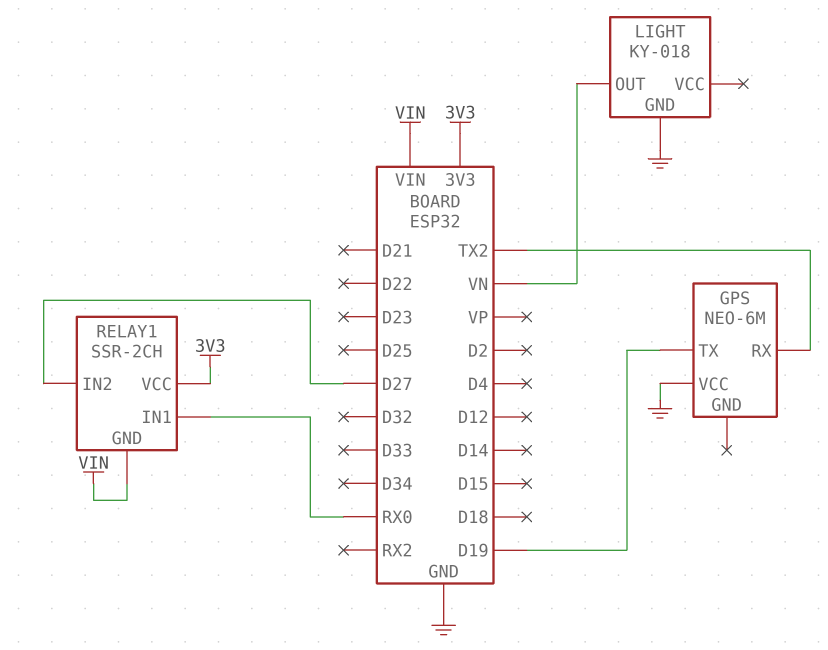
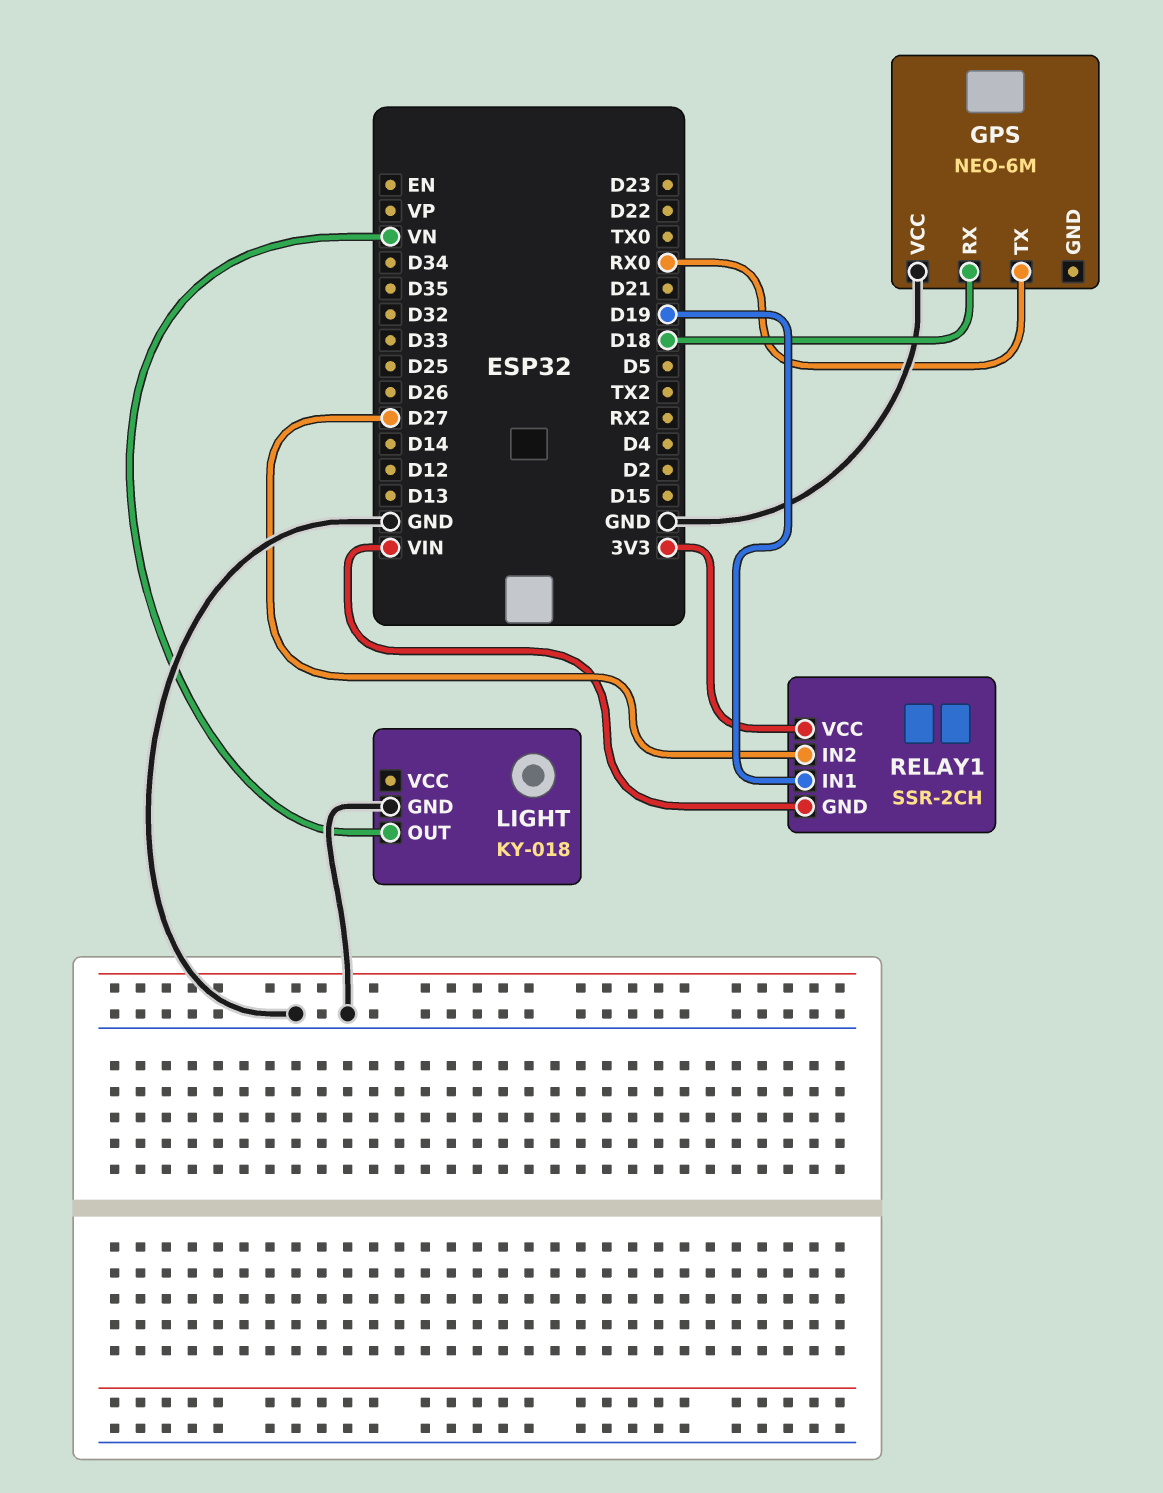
GPS pin RX: TX2 -> D18
GPS pin TX: D19 -> RX0
RELAY1 pin IN1: RX0 -> D19

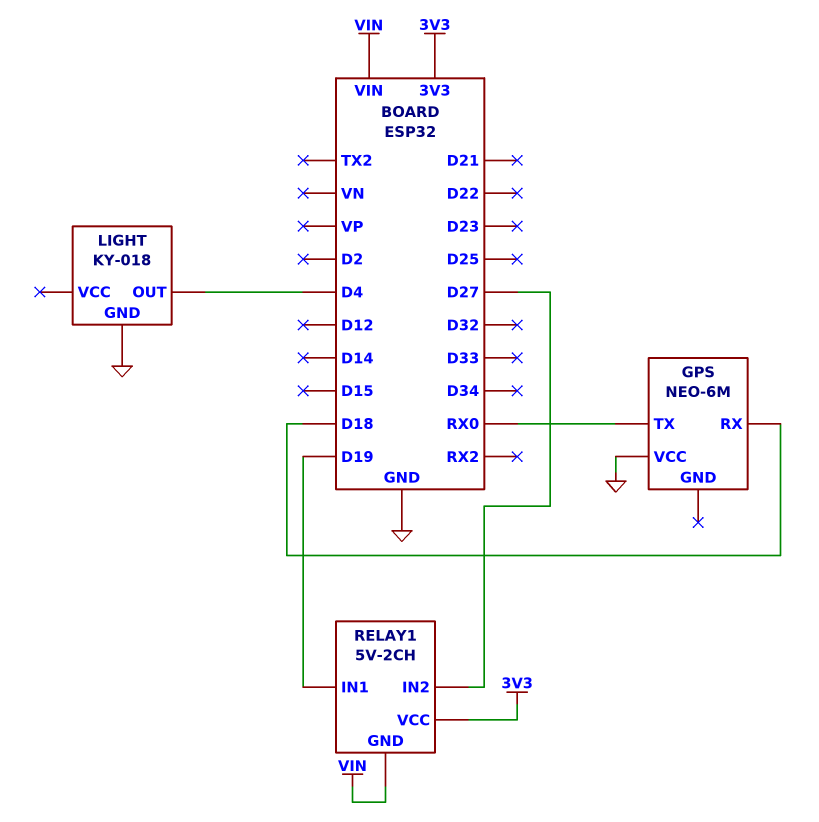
LIGHT pin OUT: VN -> D4
RELAY1: SSR-2CH -> 5V-2CH

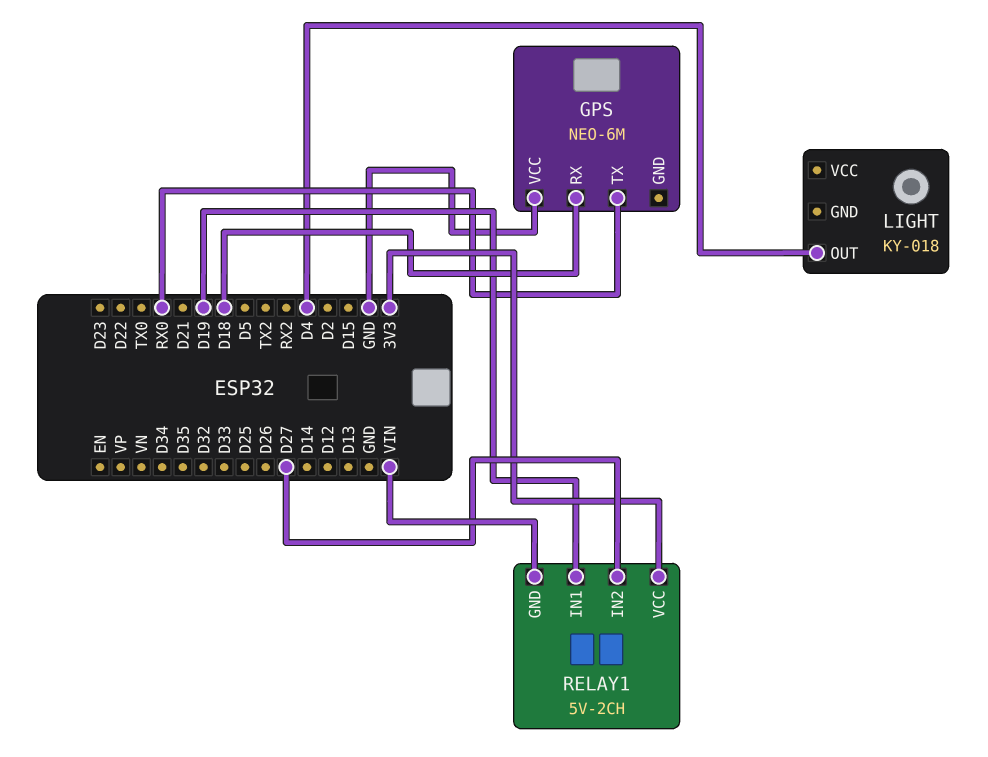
LIGHT pin GND: GND -> none

